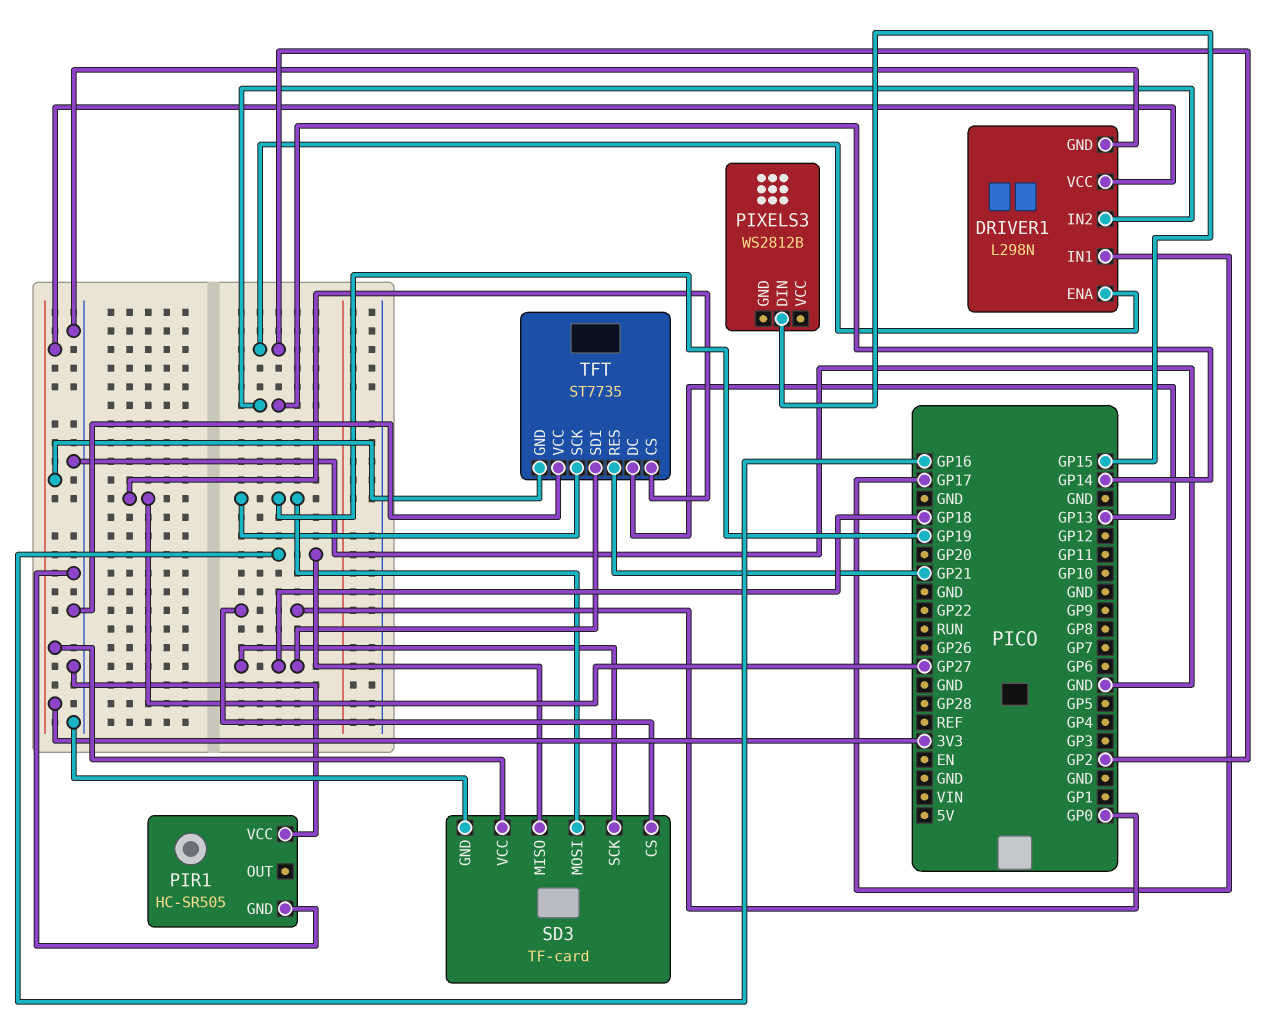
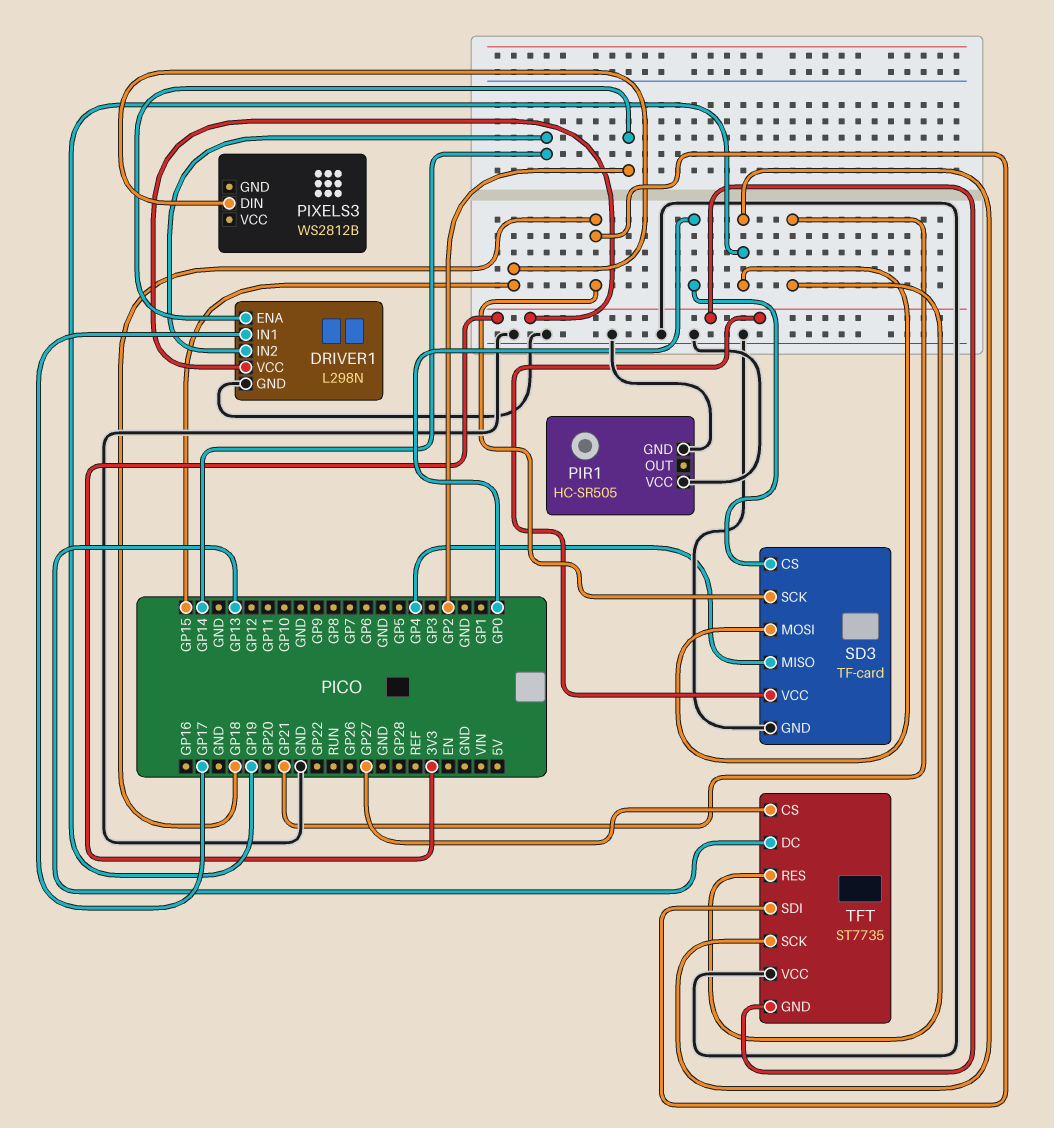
SD3 pin MISO: GP16 -> GP4

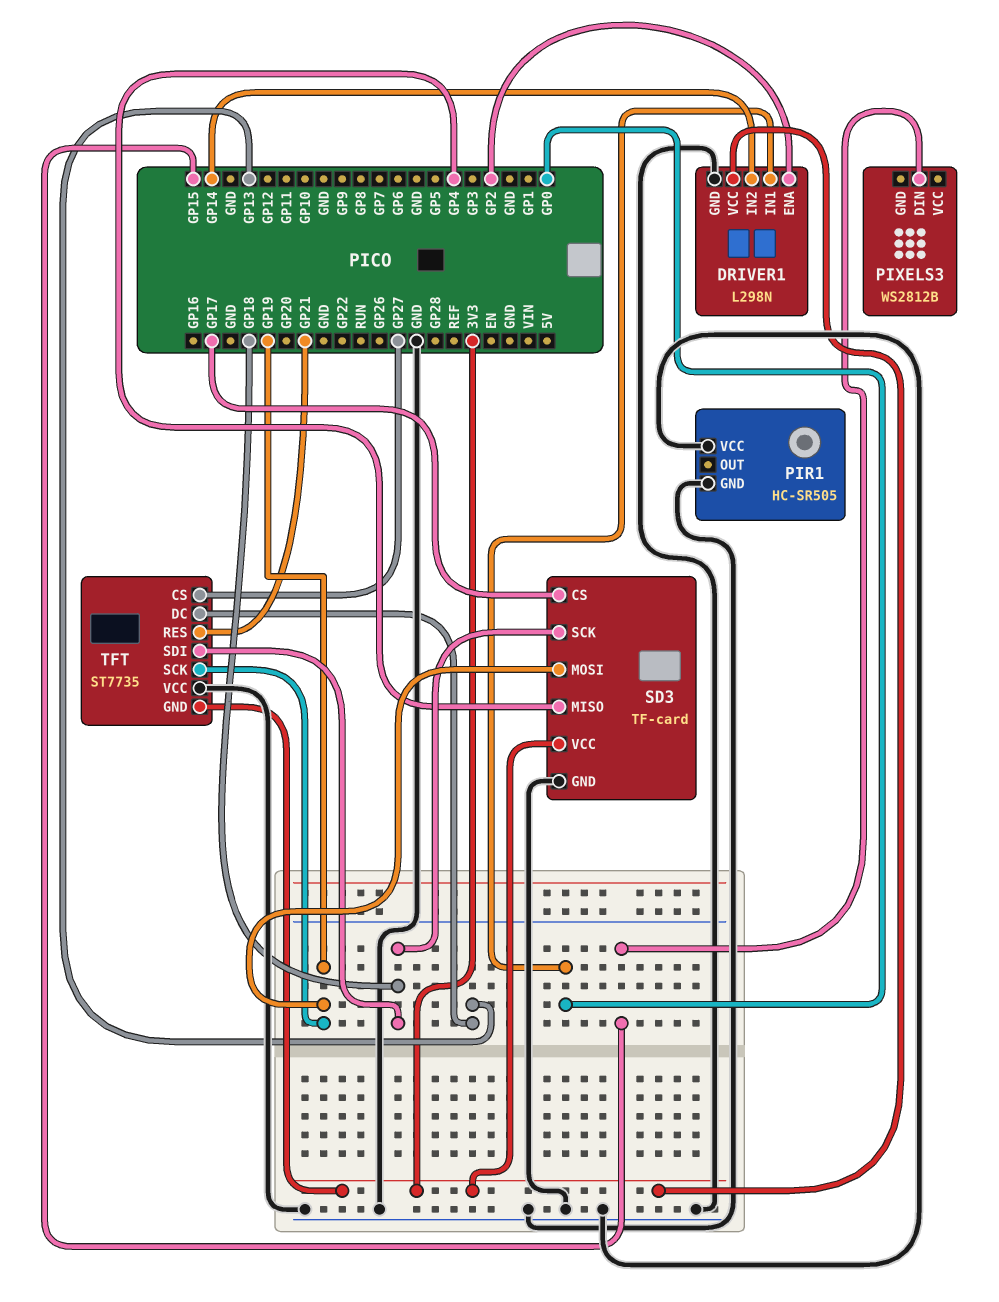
DRIVER1 pin IN1: GP17 -> GP0
SD3 pin CS: GP0 -> GP17

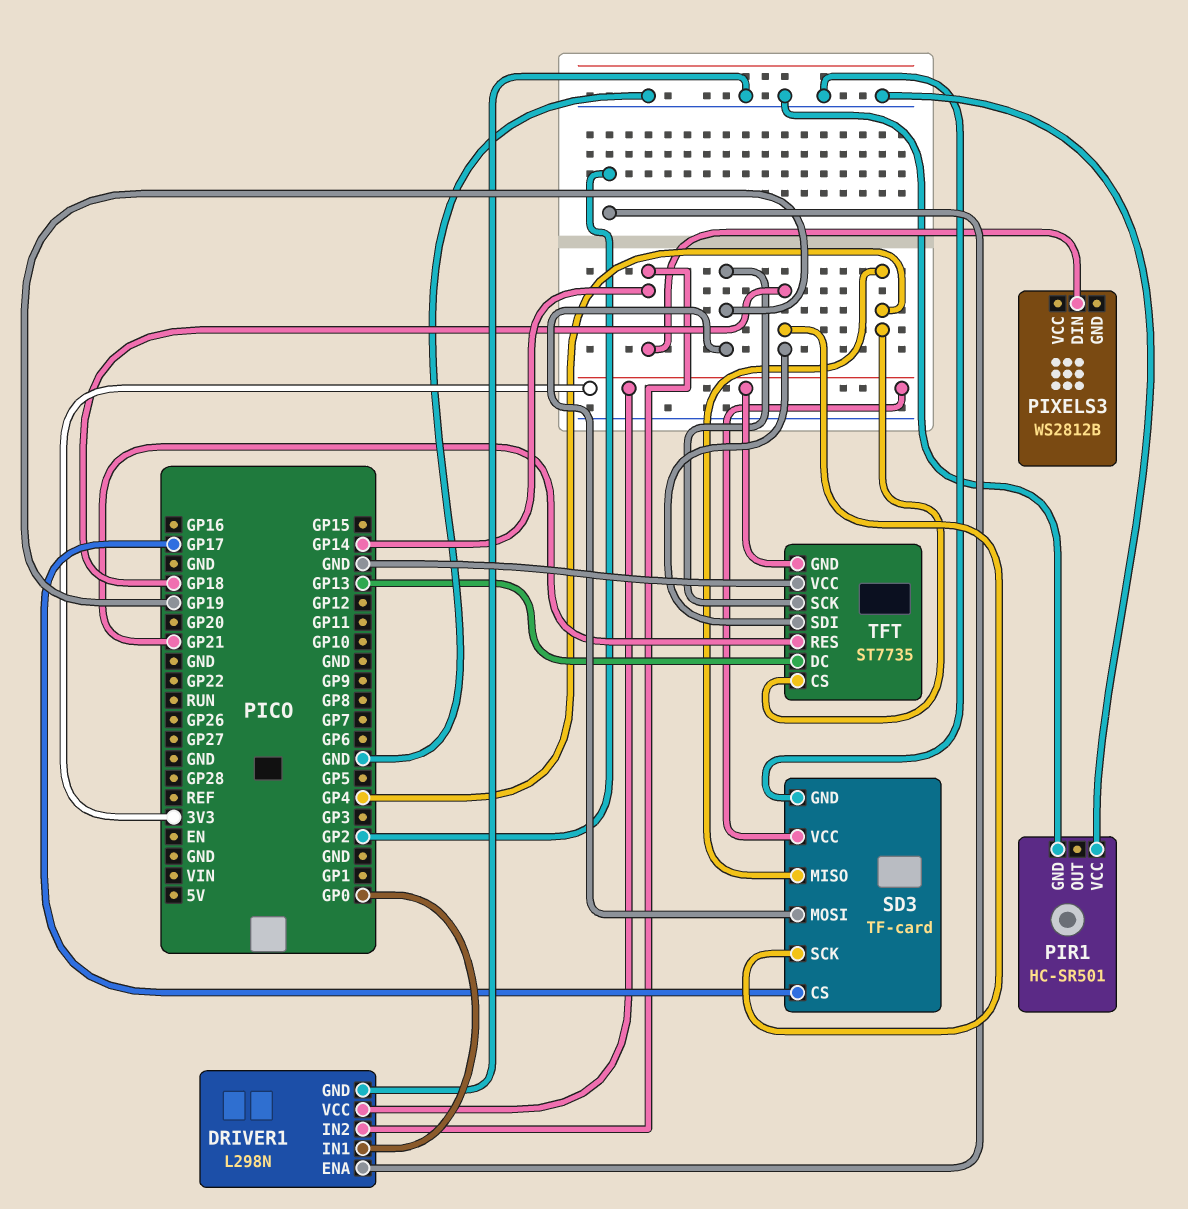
PIR1: HC-SR505 -> HC-SR501
PIXELS3 pin DIN: GP15 -> GP14
TFT pin CS: GP27 -> GP4

